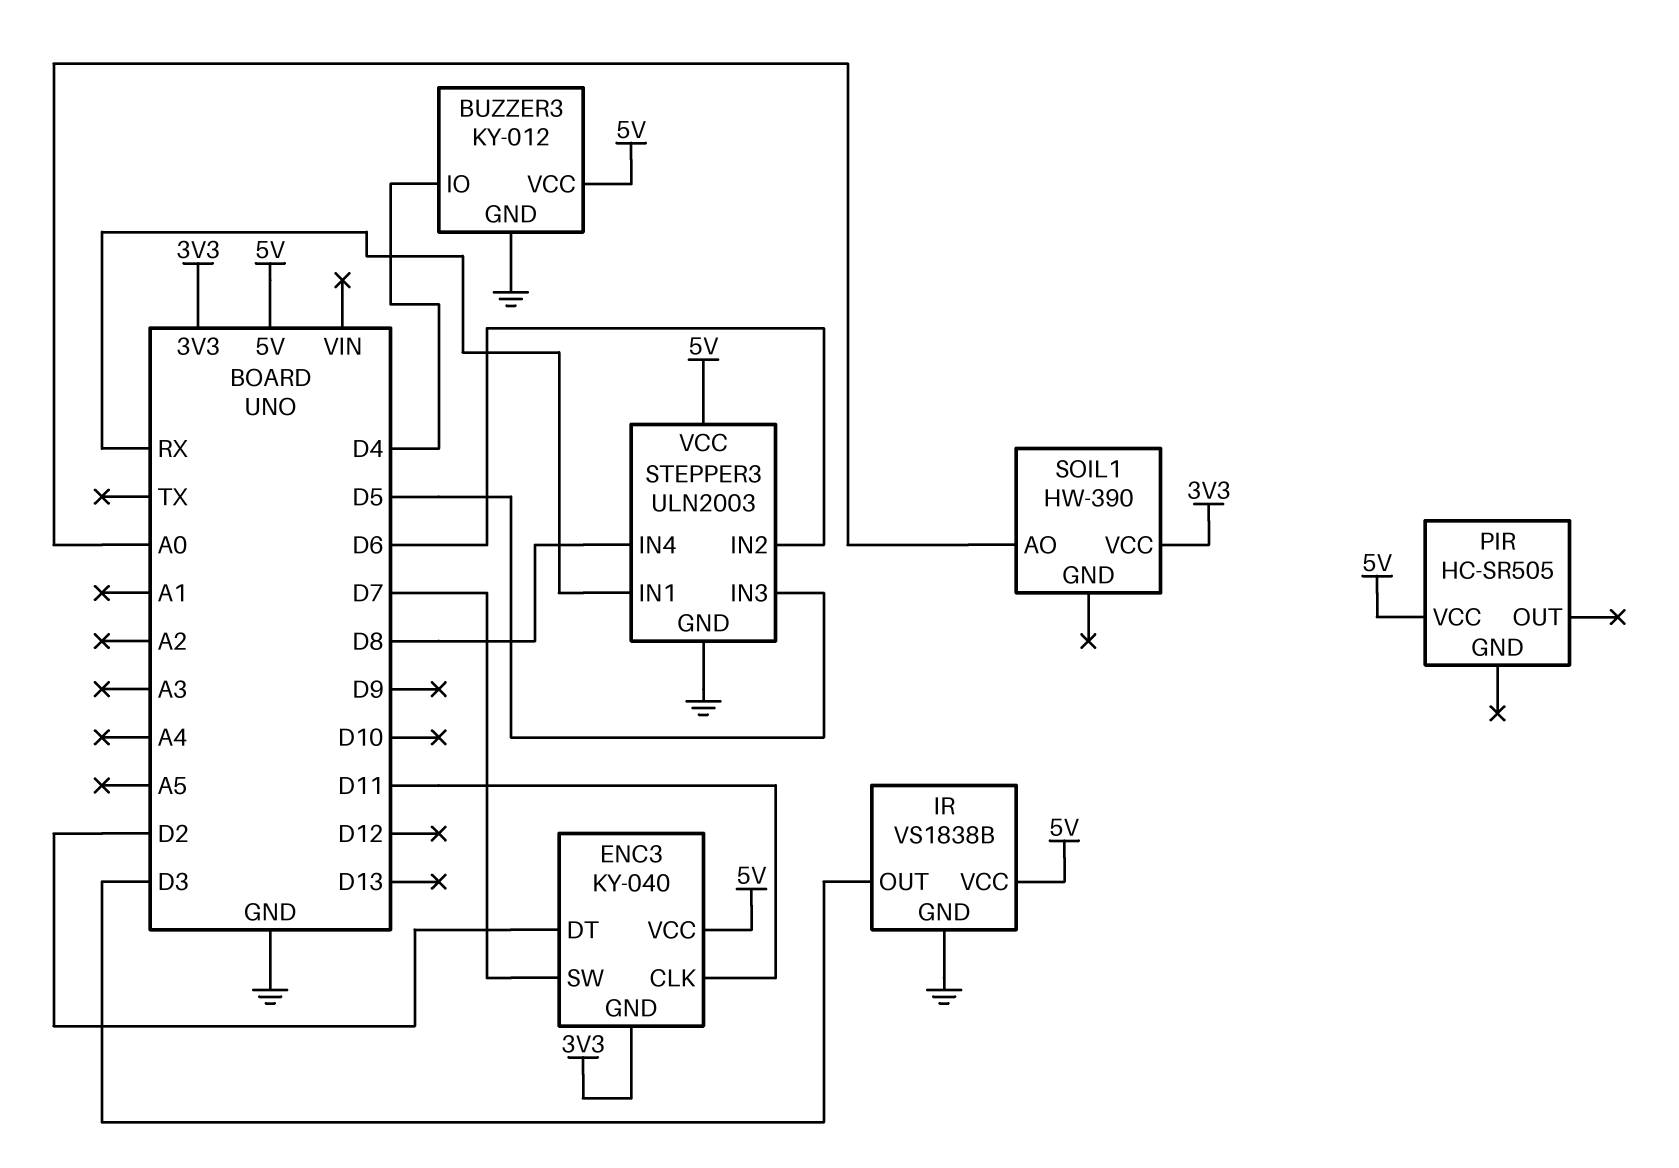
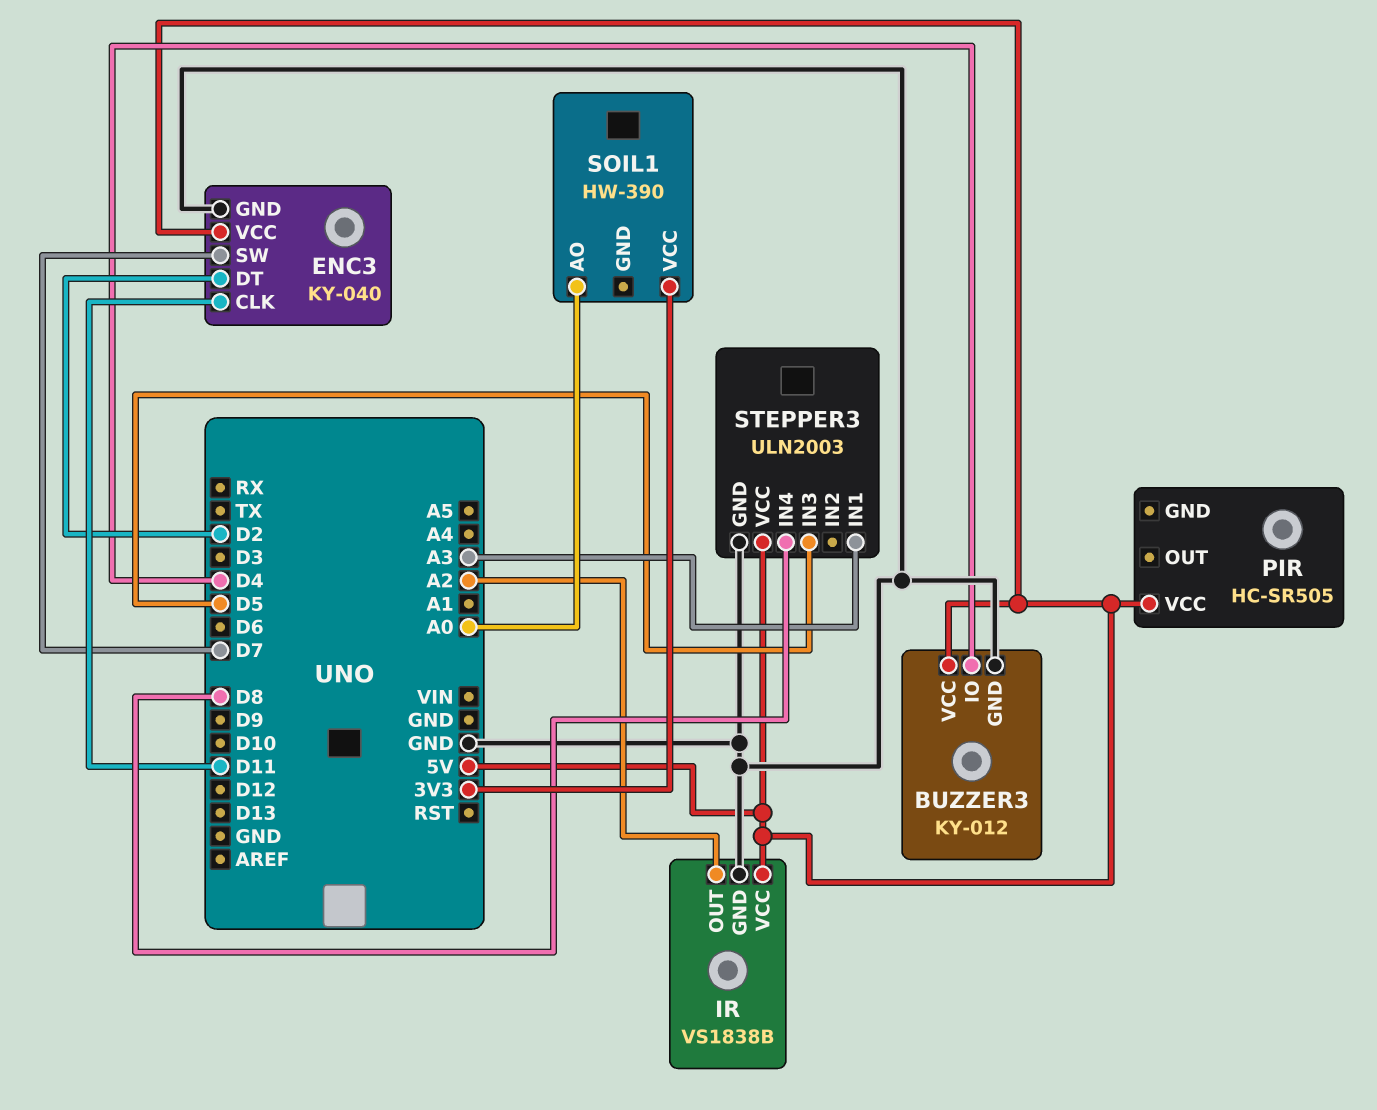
ENC3 pin GND: 3V3 -> GND
IR pin OUT: D3 -> A2
STEPPER3 pin IN1: RX -> A3
STEPPER3 pin IN2: D6 -> none

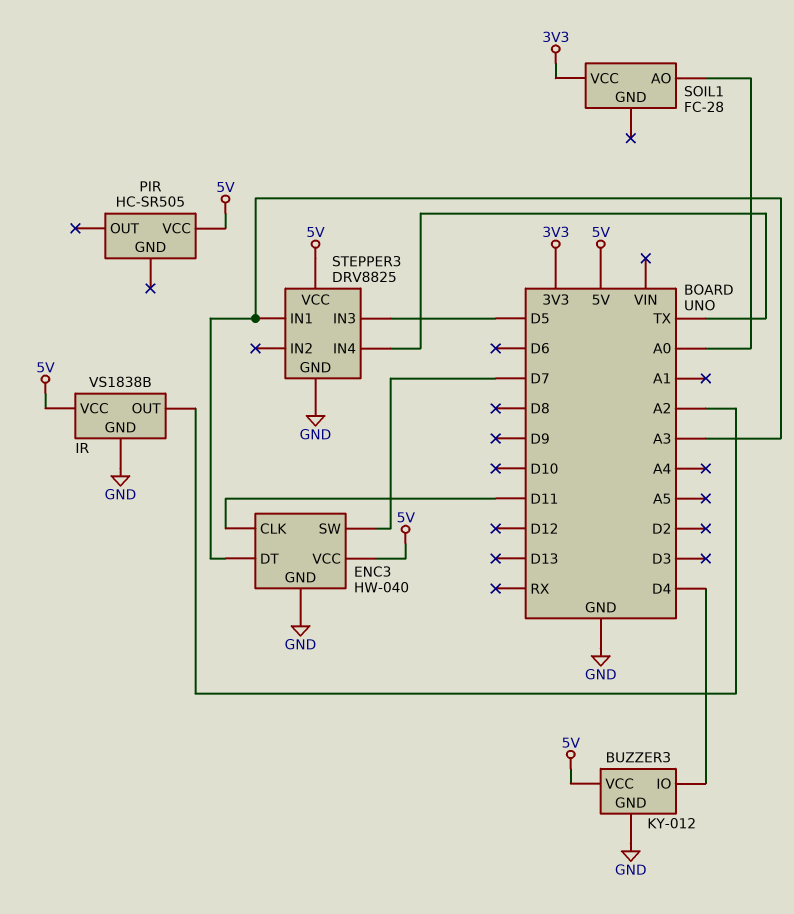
ENC3: KY-040 -> HW-040
ENC3 pin DT: D2 -> A3
SOIL1: HW-390 -> FC-28
STEPPER3: ULN2003 -> DRV8825
STEPPER3 pin IN4: D8 -> TX

